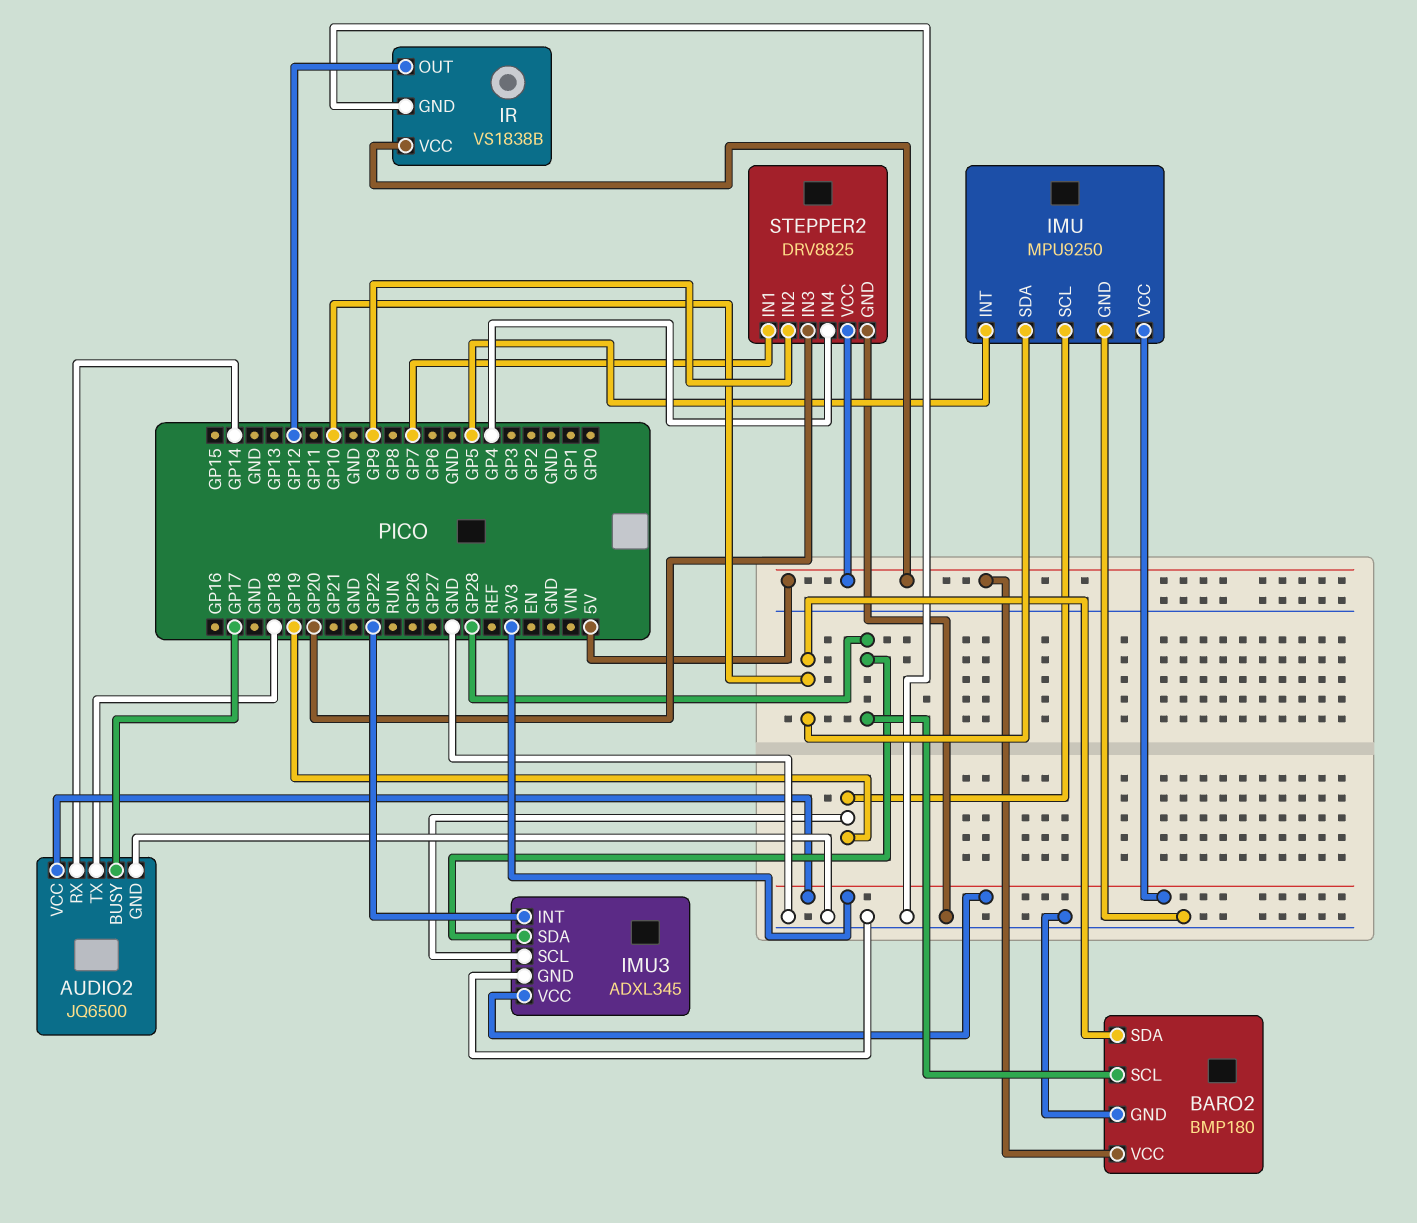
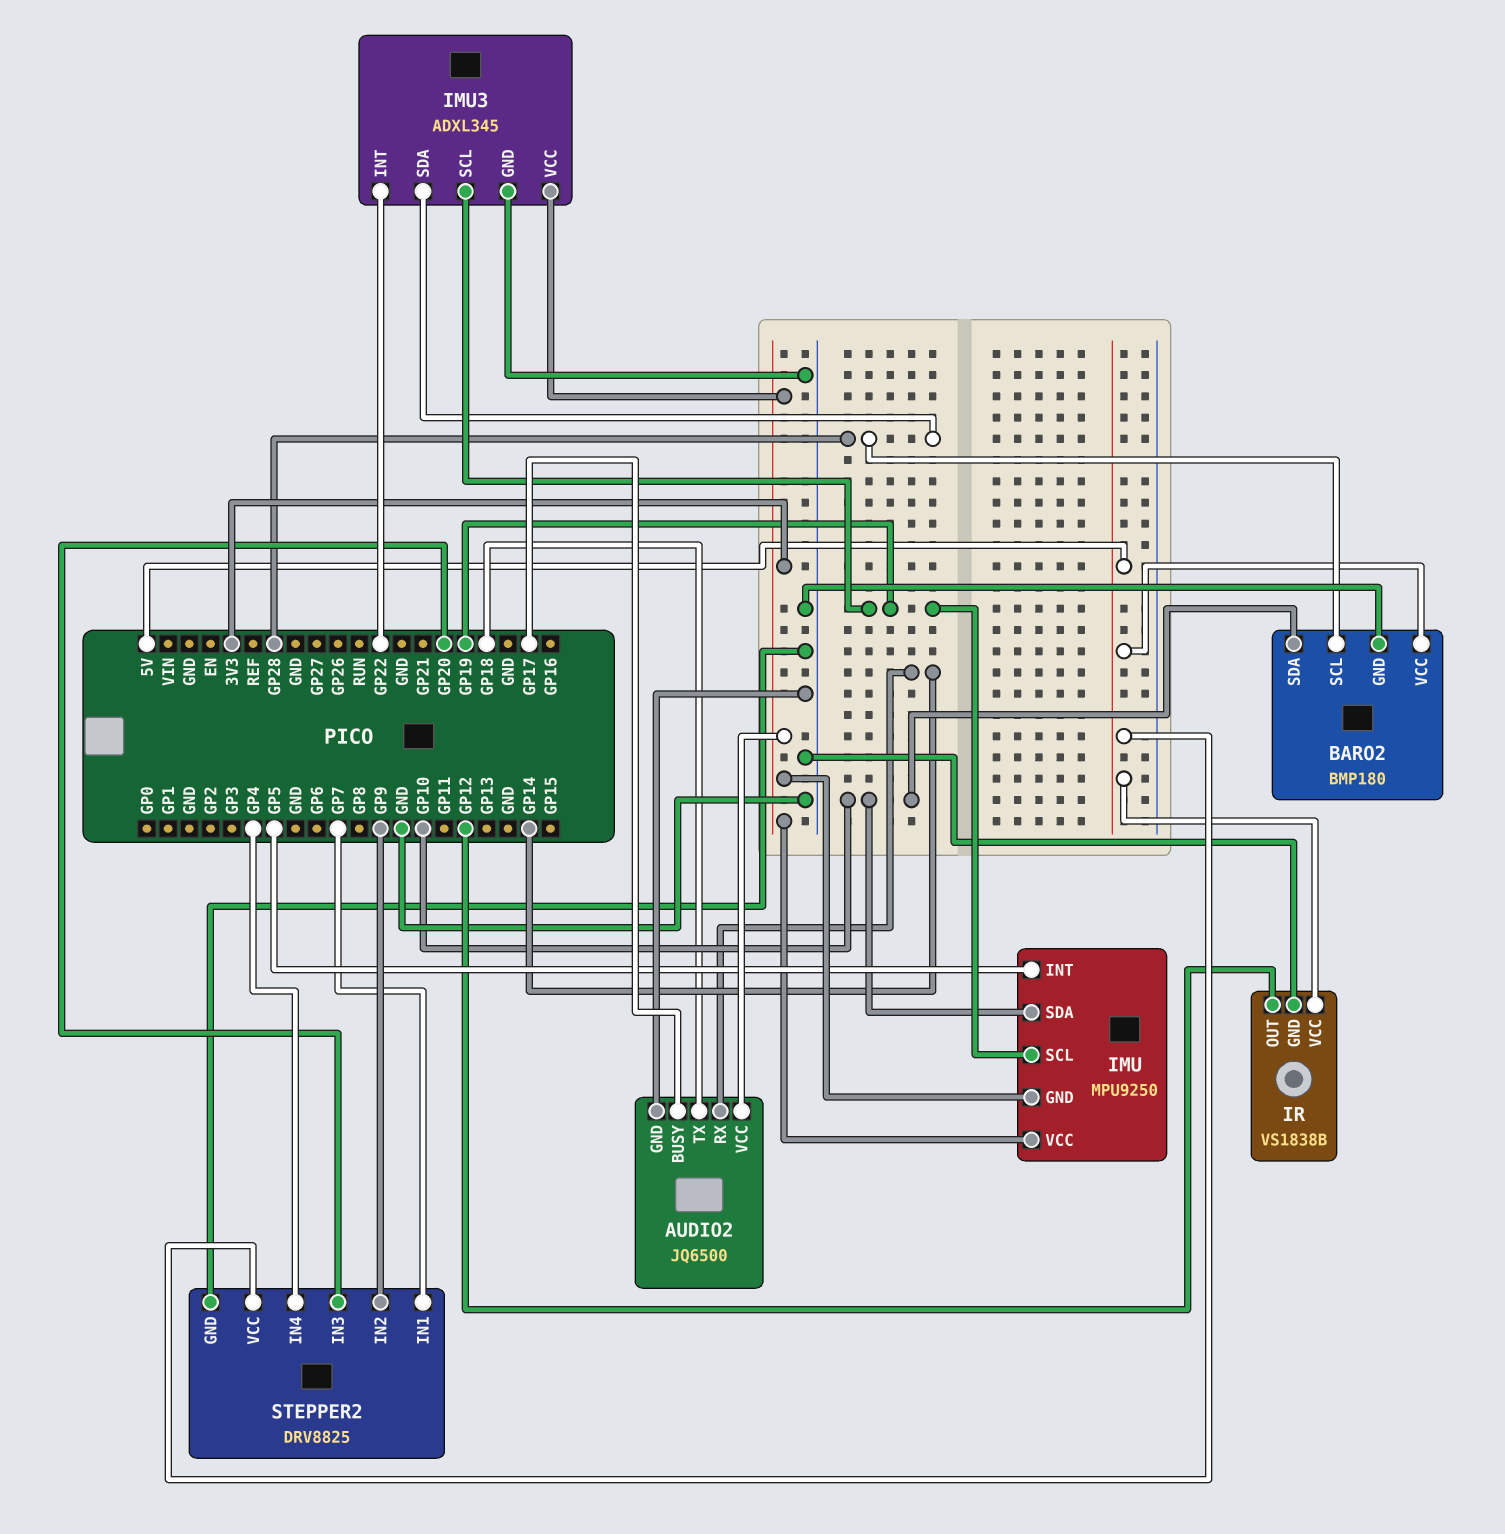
IMU pin GND: GND -> 3V3

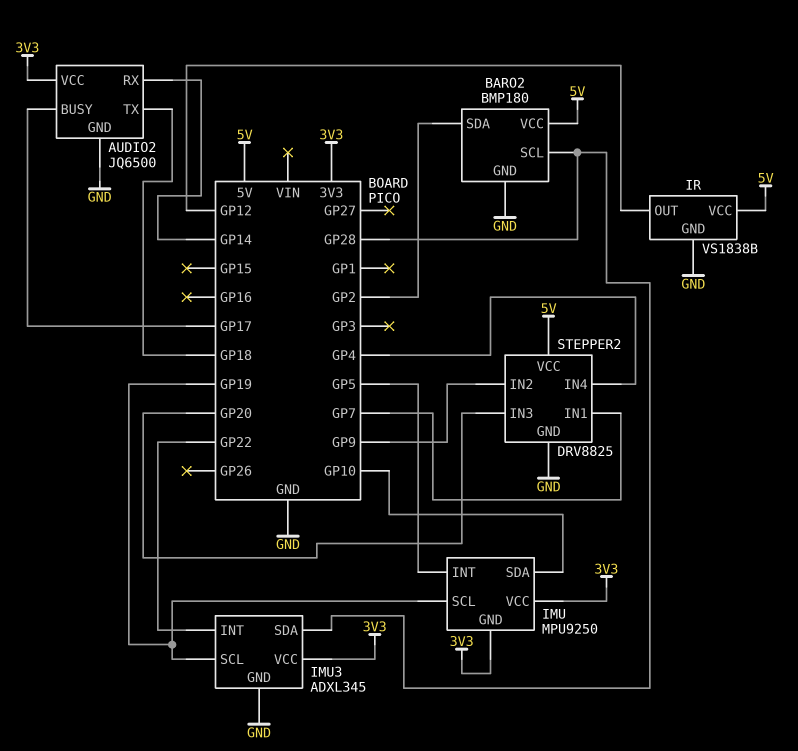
BARO2 pin SDA: GP10 -> GP2

